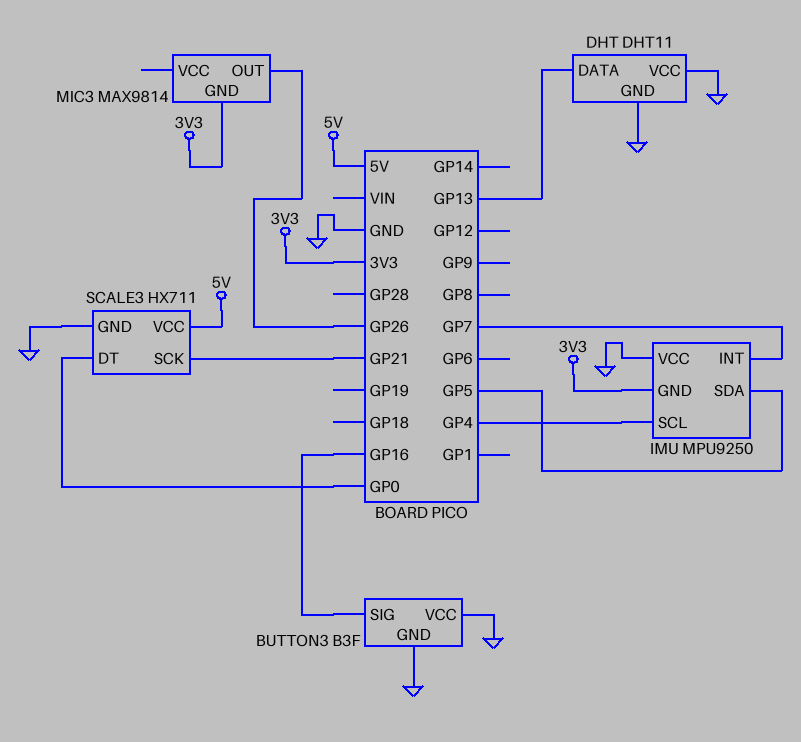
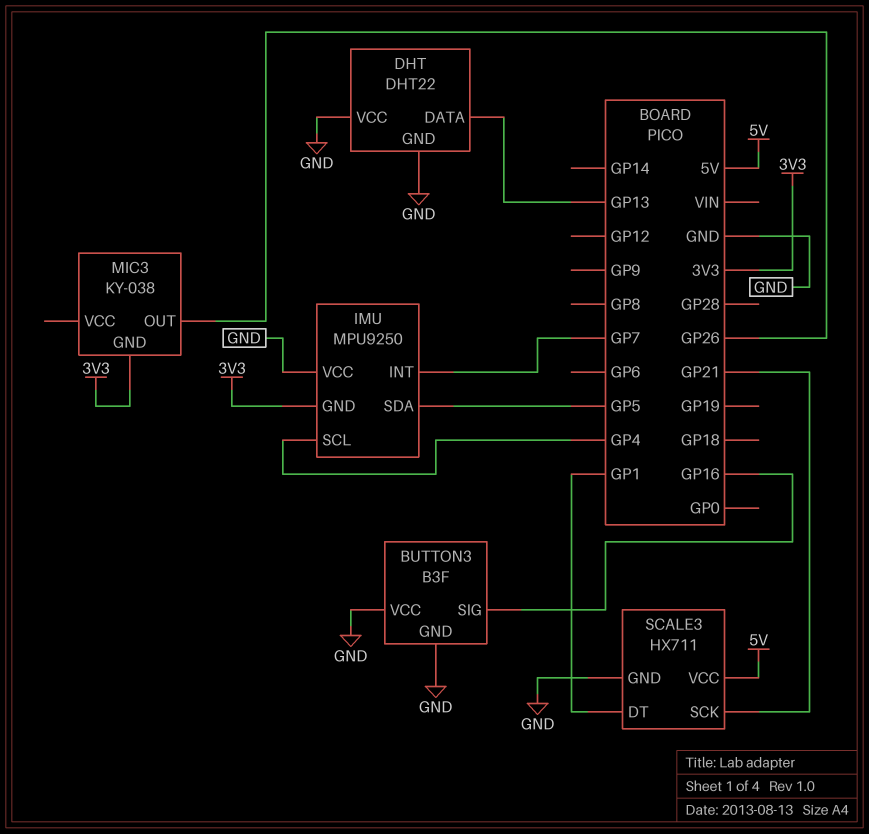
DHT: DHT11 -> DHT22
MIC3: MAX9814 -> KY-038
SCALE3 pin DT: GP0 -> GP1

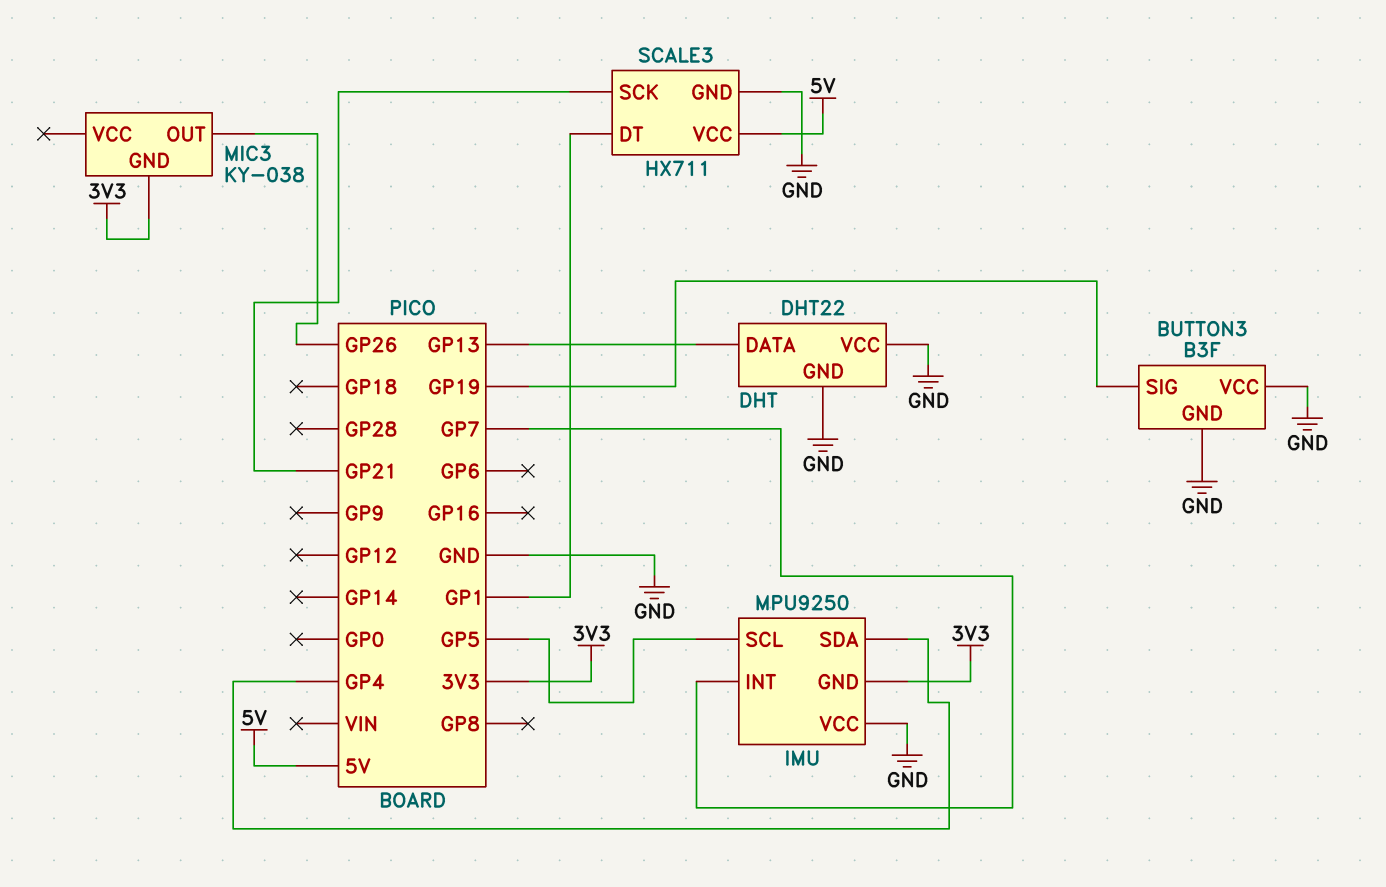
BUTTON3 pin SIG: GP16 -> GP19
IMU pin SCL: GP4 -> GP5
IMU pin SDA: GP5 -> GP4

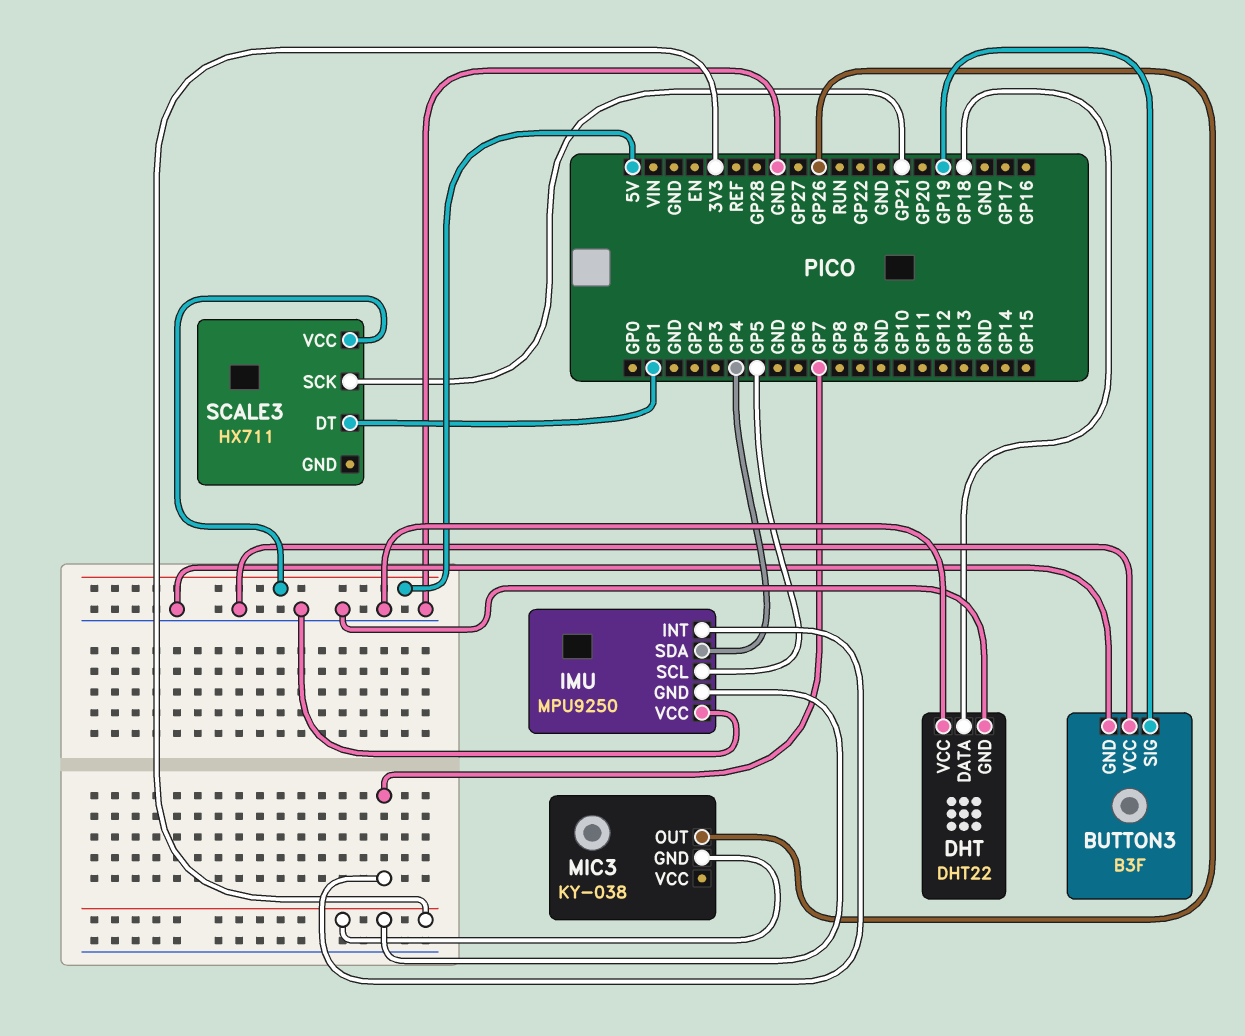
DHT pin DATA: GP13 -> GP18
SCALE3 pin GND: GND -> none

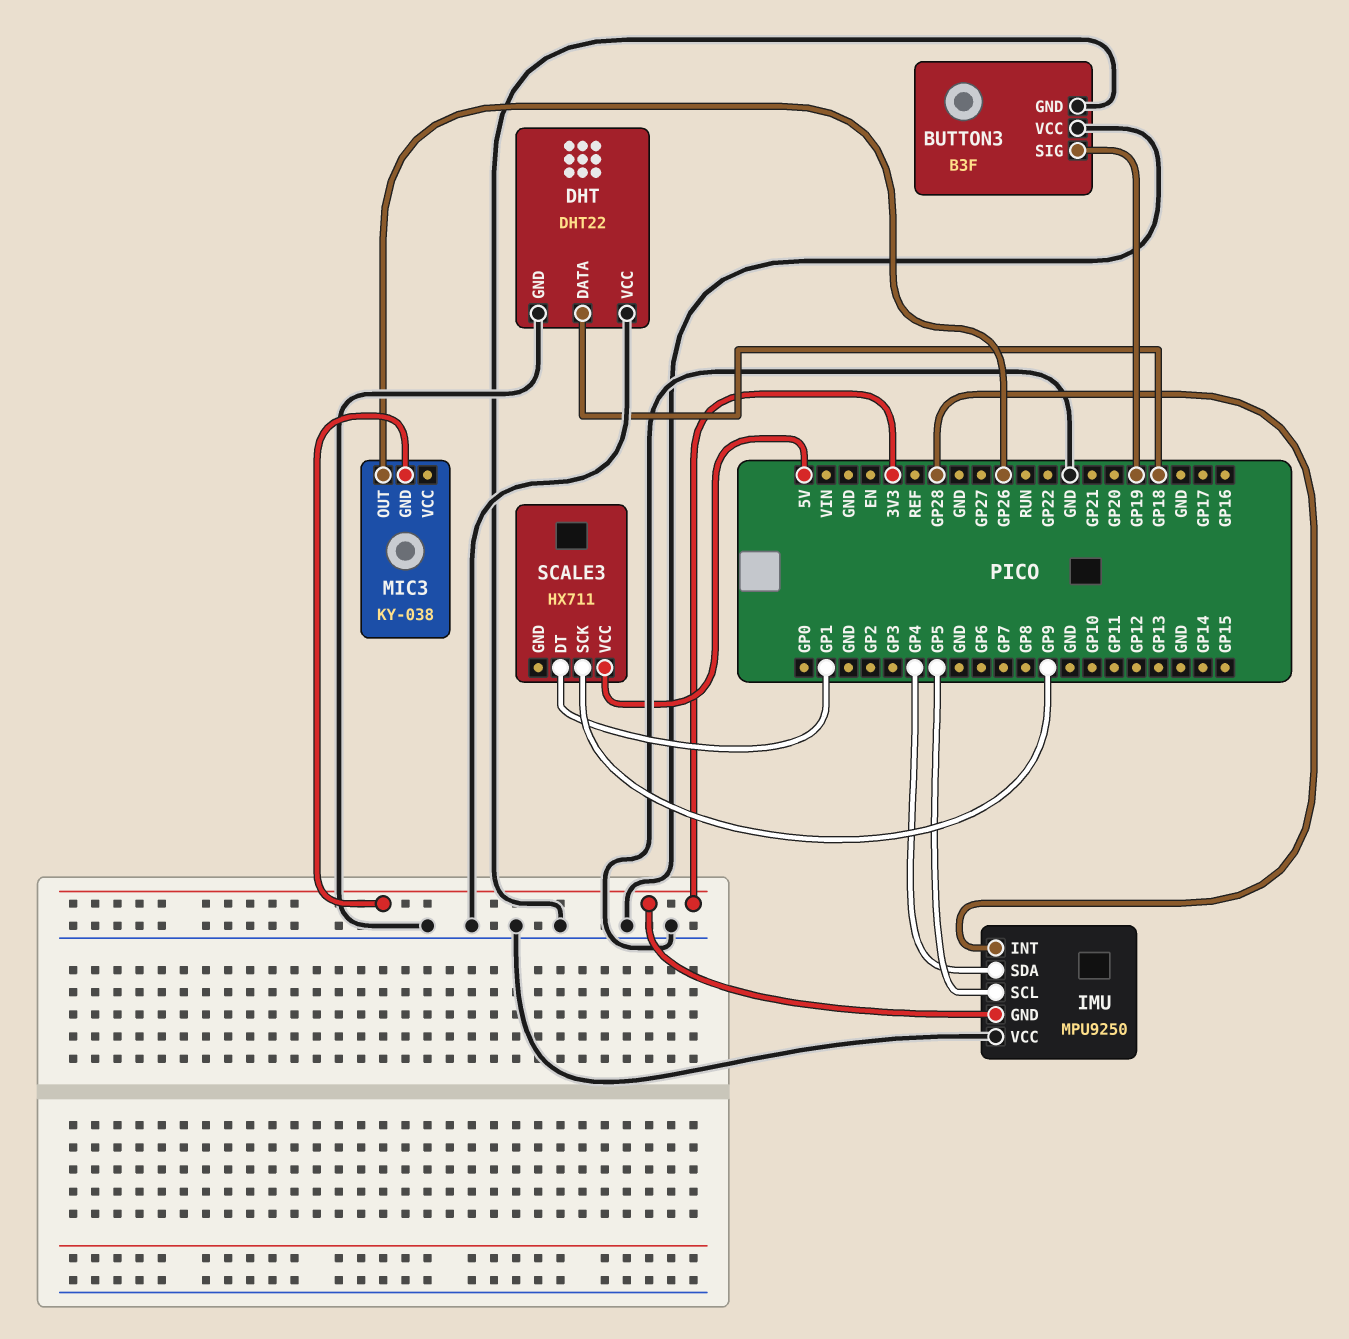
IMU pin INT: GP7 -> GP28
SCALE3 pin SCK: GP21 -> GP9

